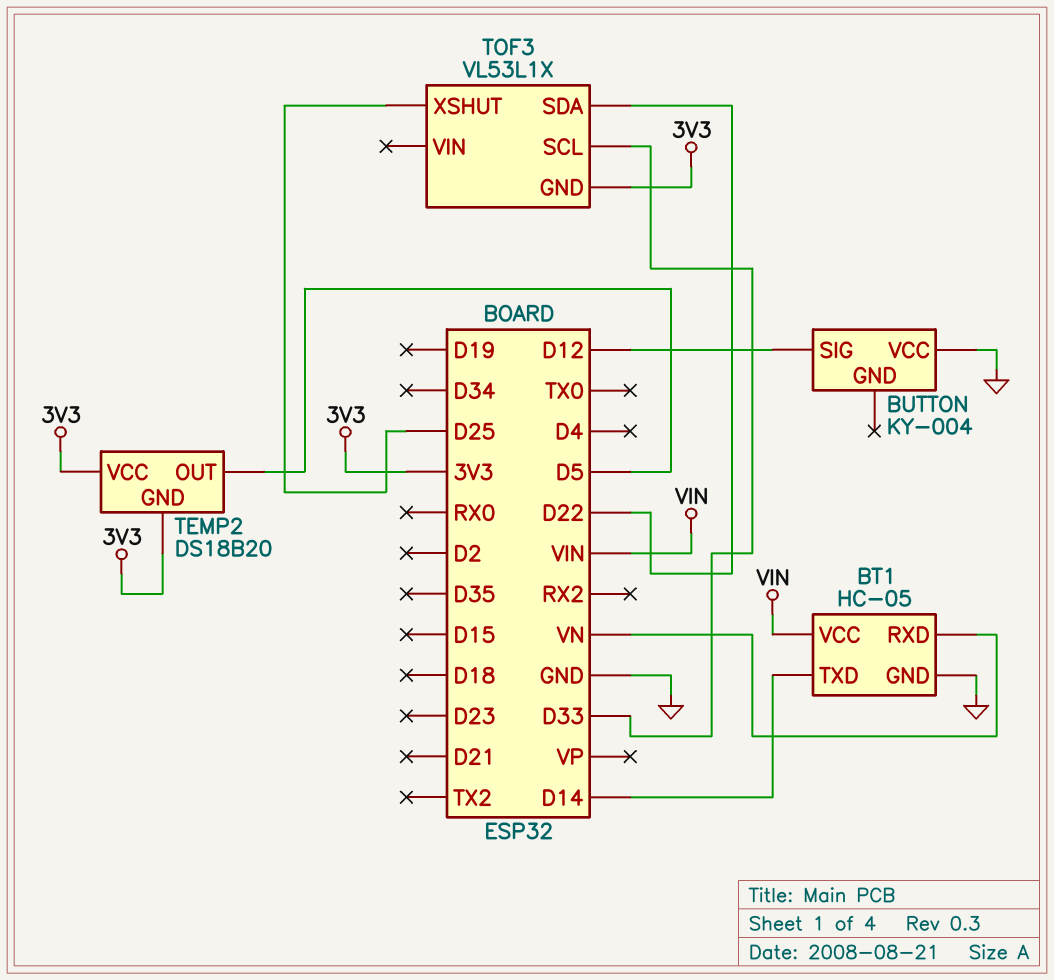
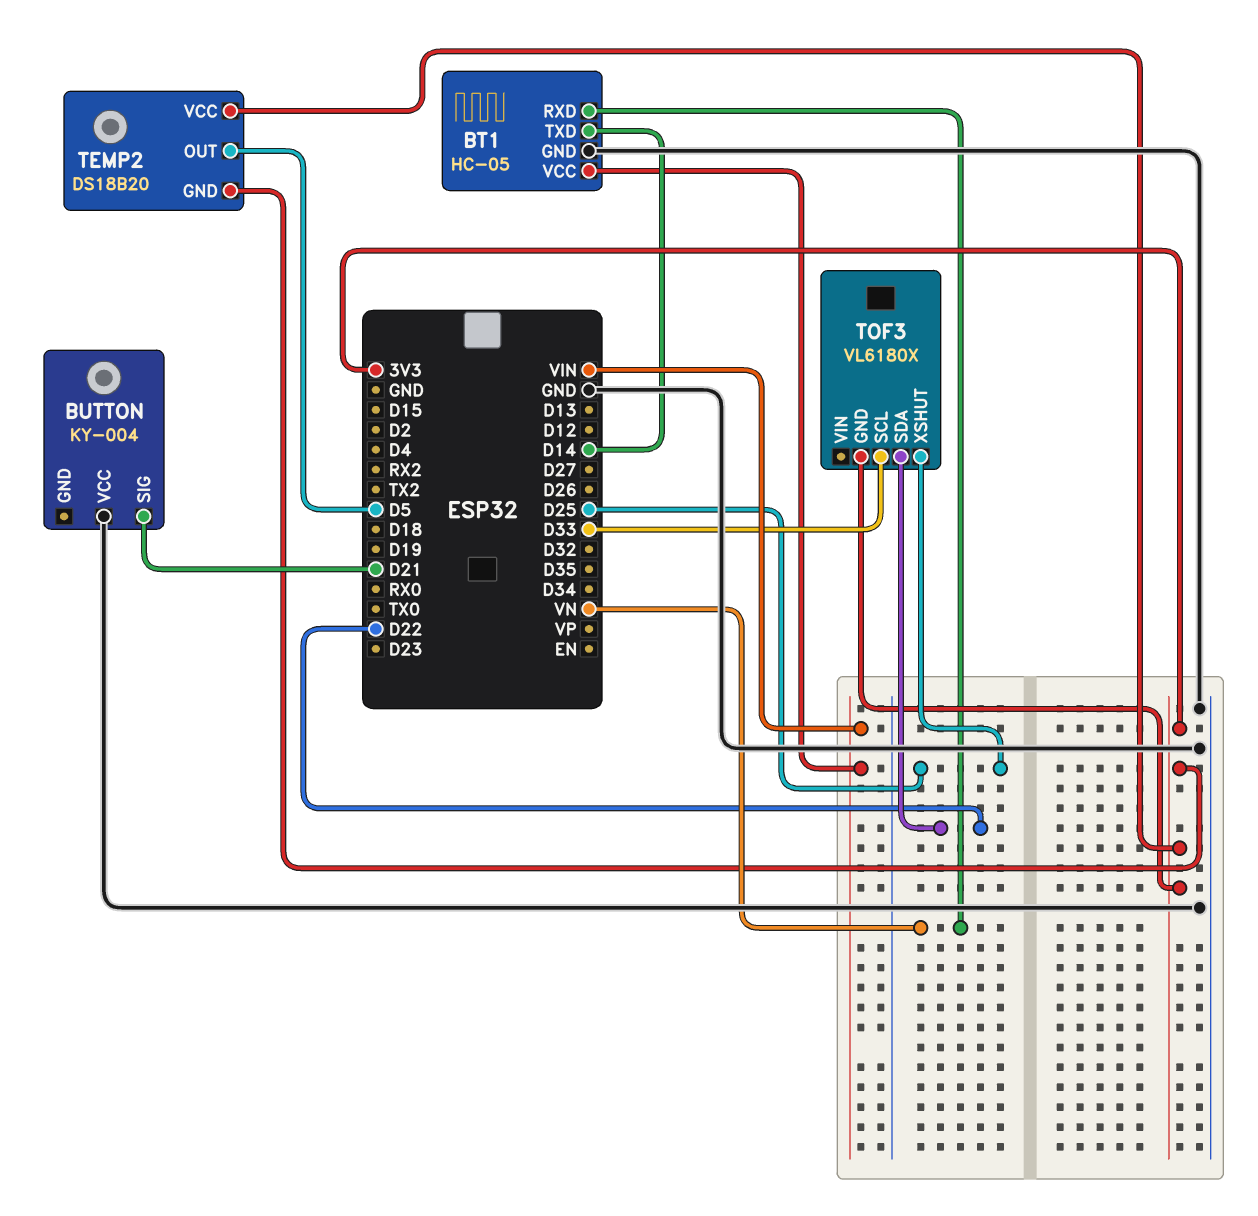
BUTTON pin SIG: D12 -> D21
TOF3: VL53L1X -> VL6180X

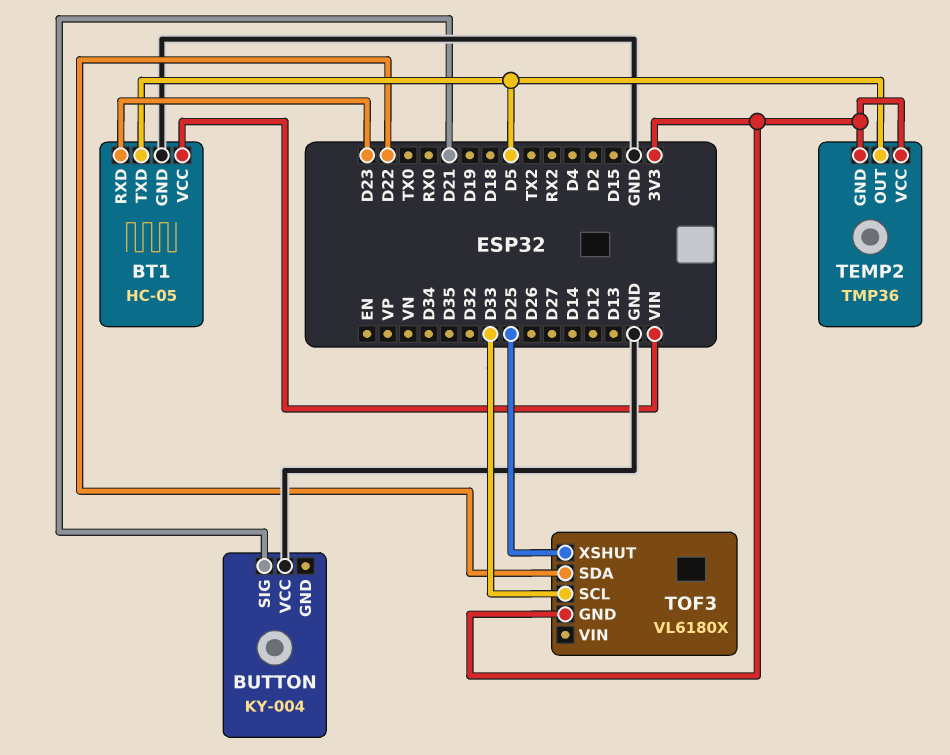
BT1 pin RXD: VN -> D23
BT1 pin TXD: D14 -> D5
TEMP2: DS18B20 -> TMP36

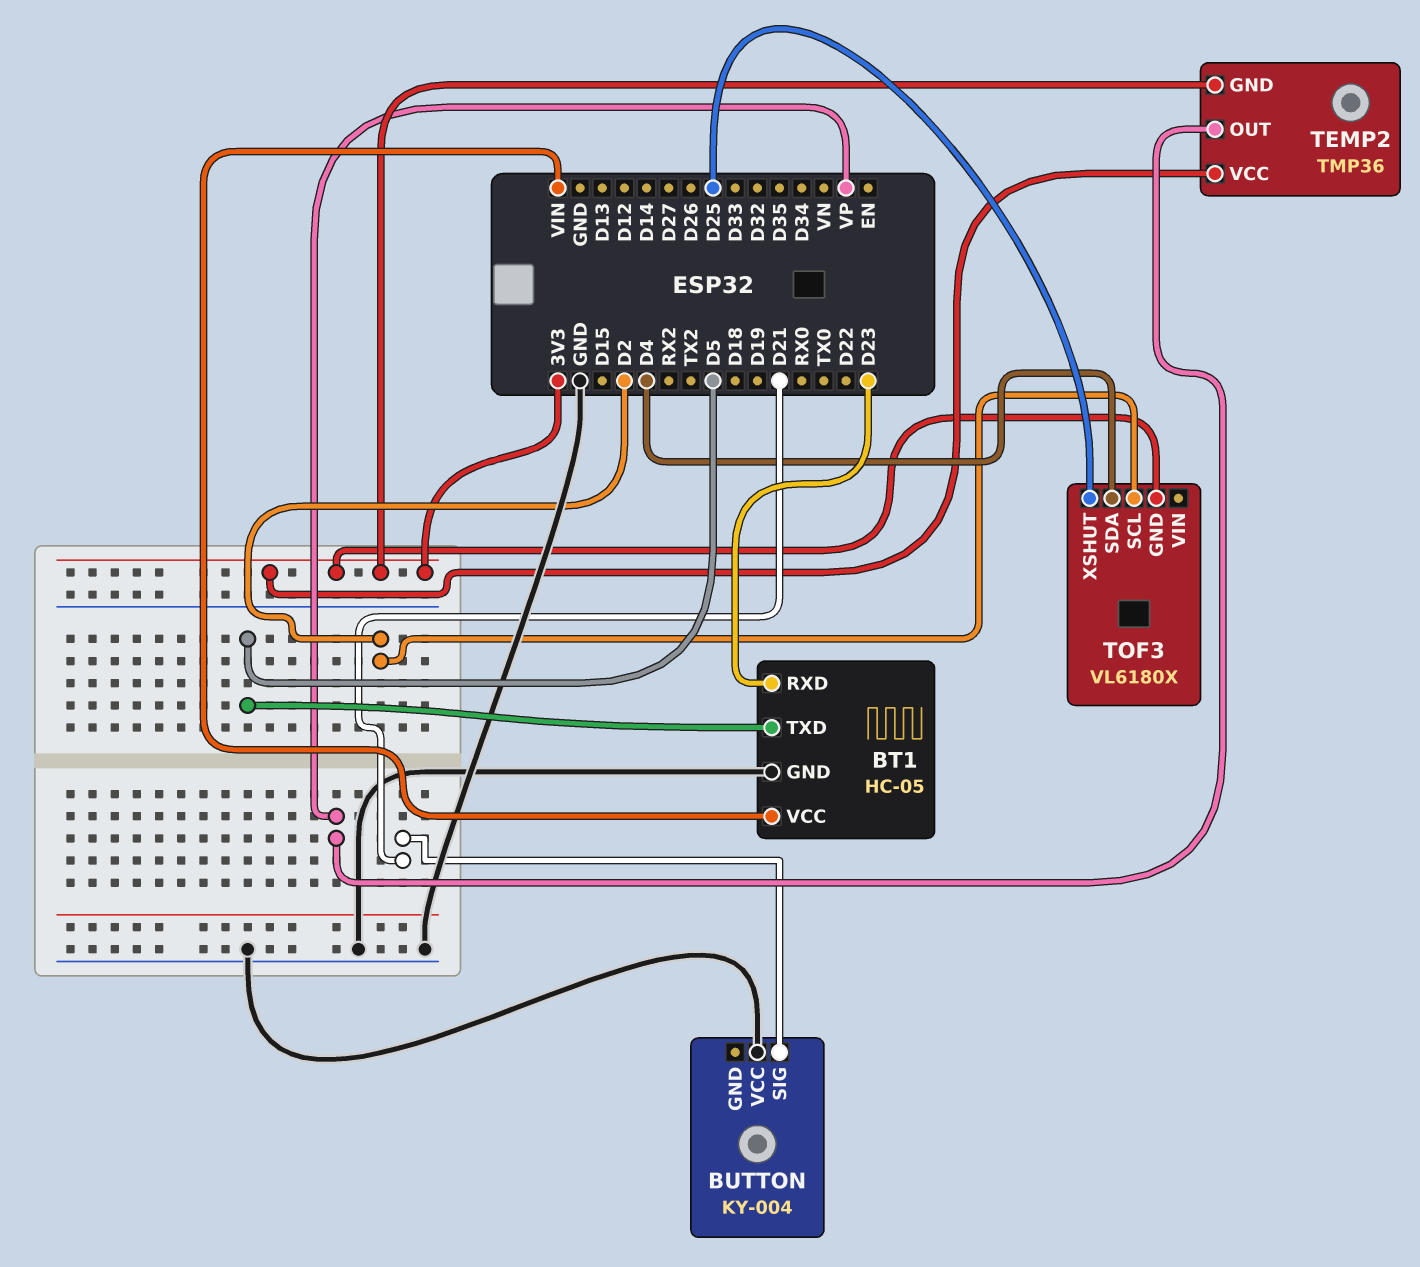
TEMP2 pin OUT: D5 -> VP
TOF3 pin SCL: D33 -> D2
TOF3 pin SDA: D22 -> D4

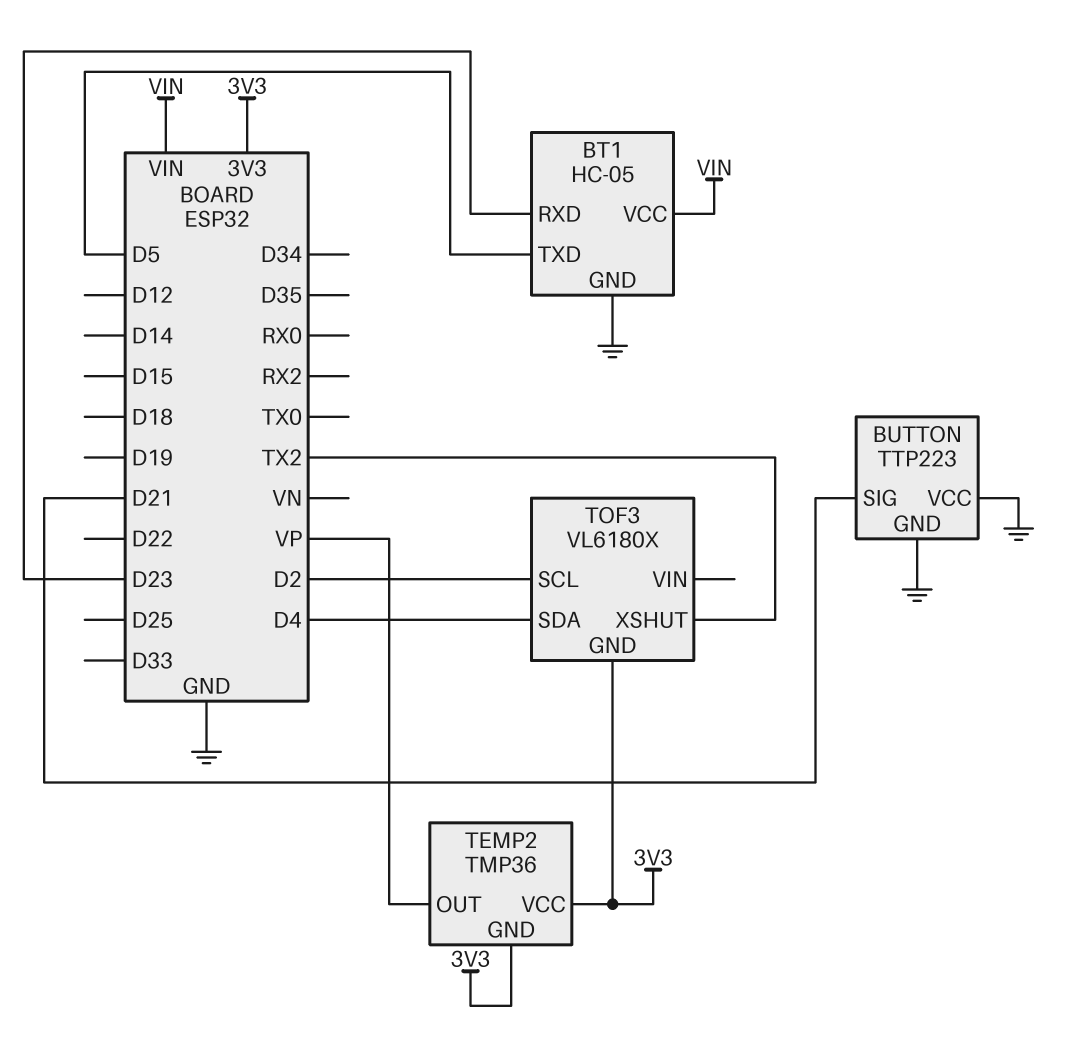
BUTTON: KY-004 -> TTP223
BUTTON pin GND: none -> GND
TOF3 pin XSHUT: D25 -> TX2

